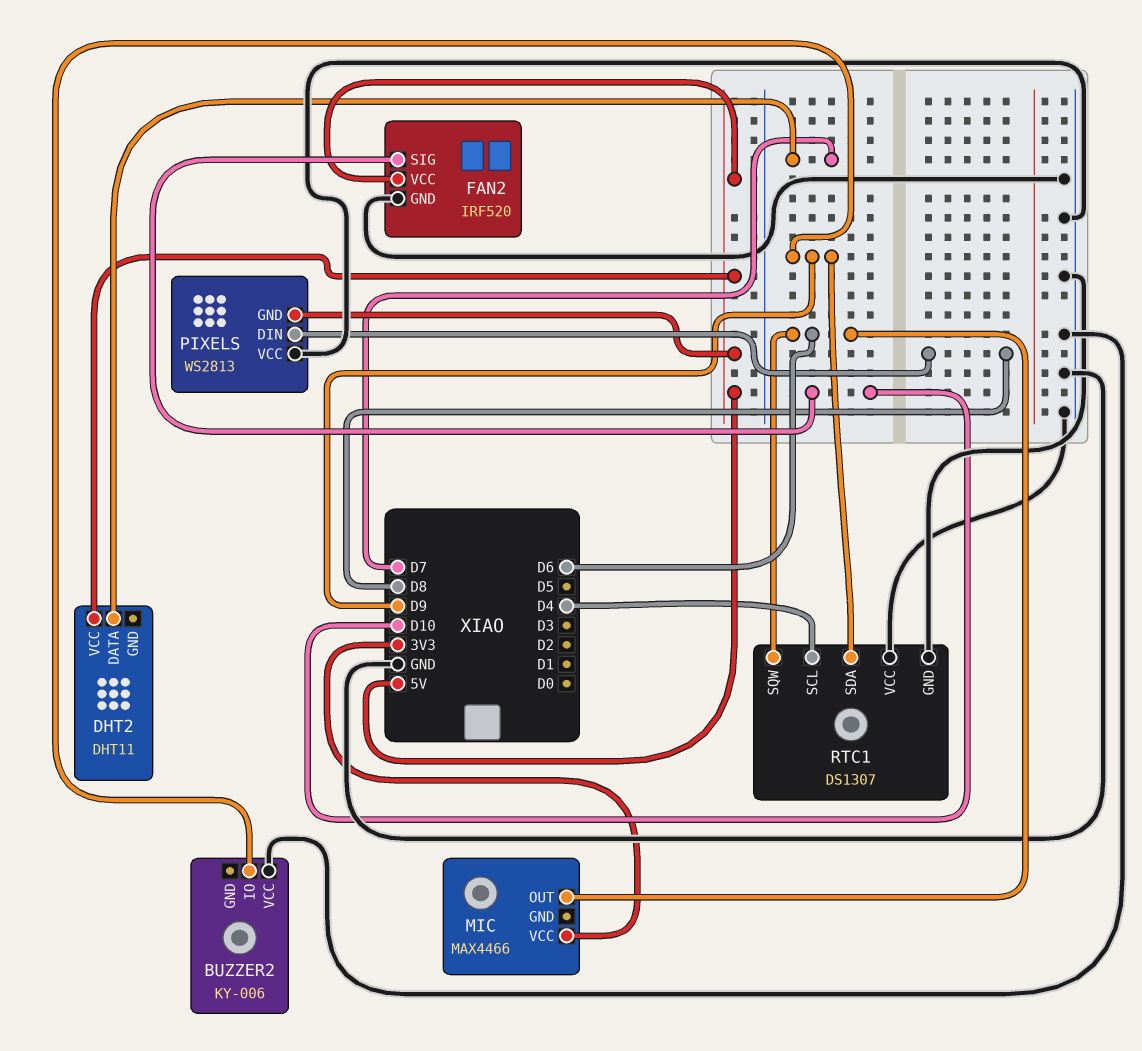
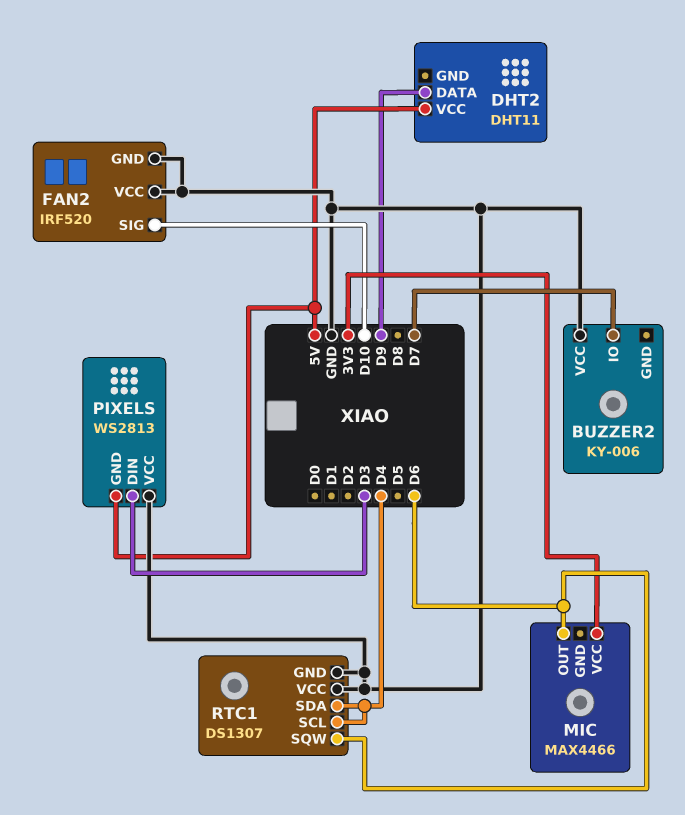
BUZZER2 pin IO: D9 -> D7
DHT2 pin DATA: D7 -> D9
FAN2 pin VCC: 5V -> GND
PIXELS pin DIN: D8 -> D3
RTC1 pin SDA: D9 -> D4

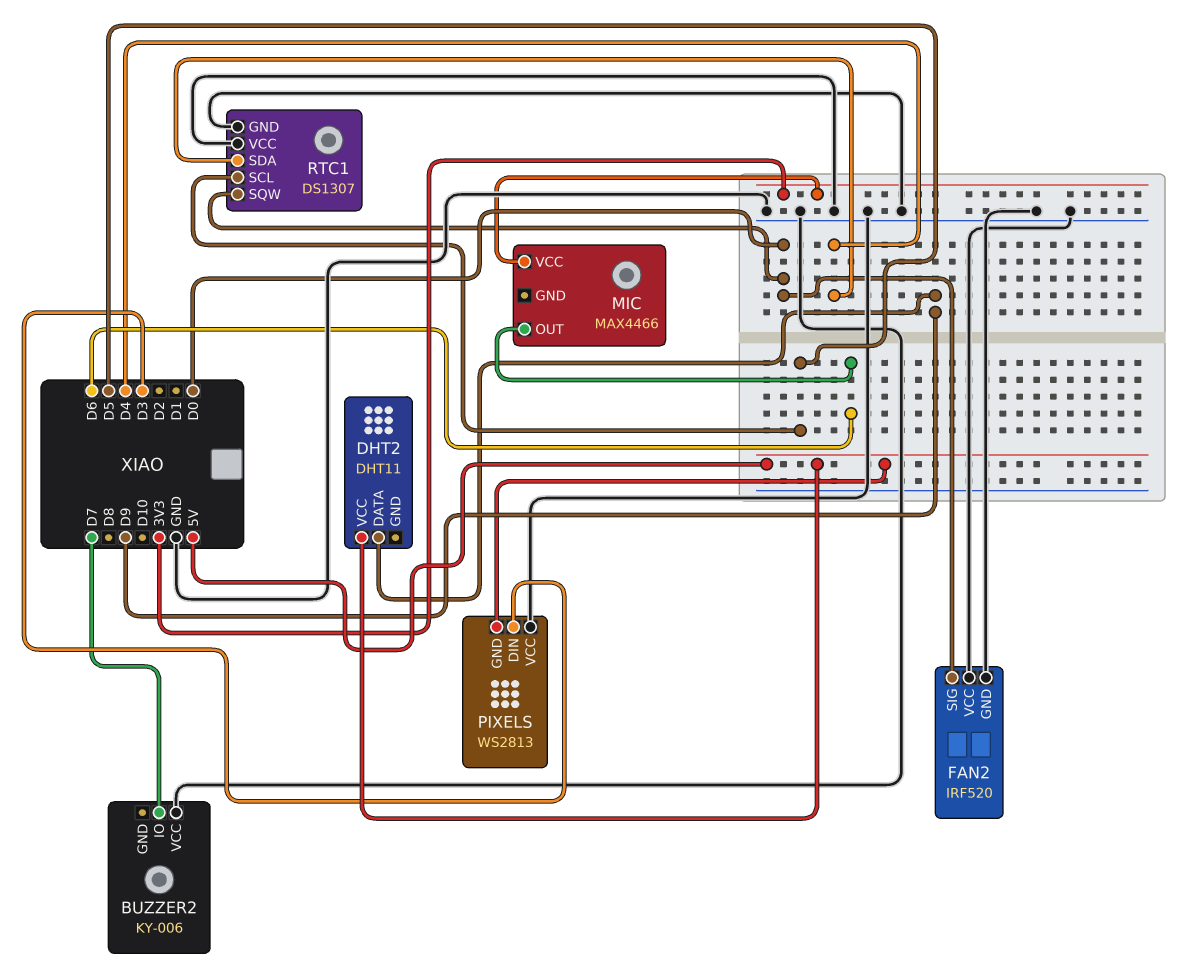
FAN2 pin SIG: D10 -> D0
RTC1 pin SCL: D4 -> D5
RTC1 pin SQW: D6 -> D0

